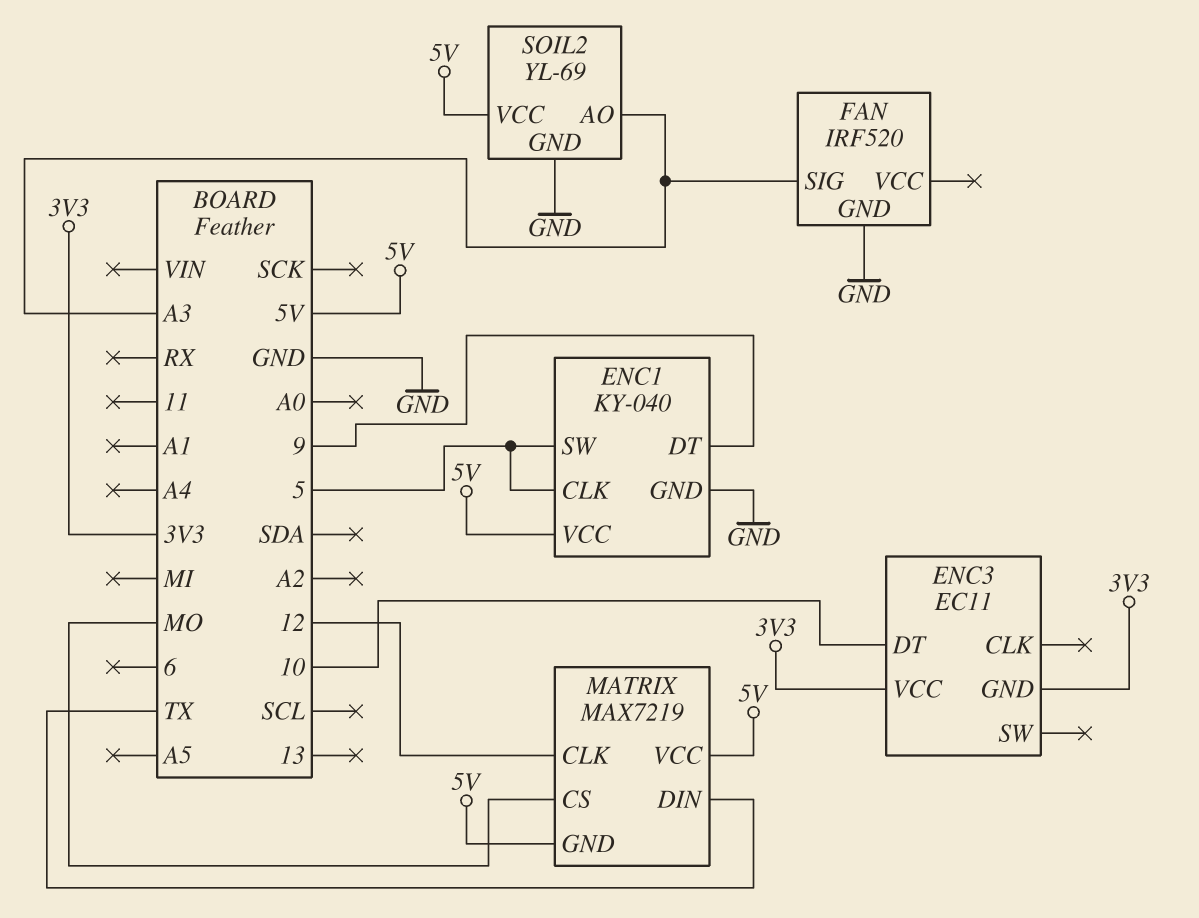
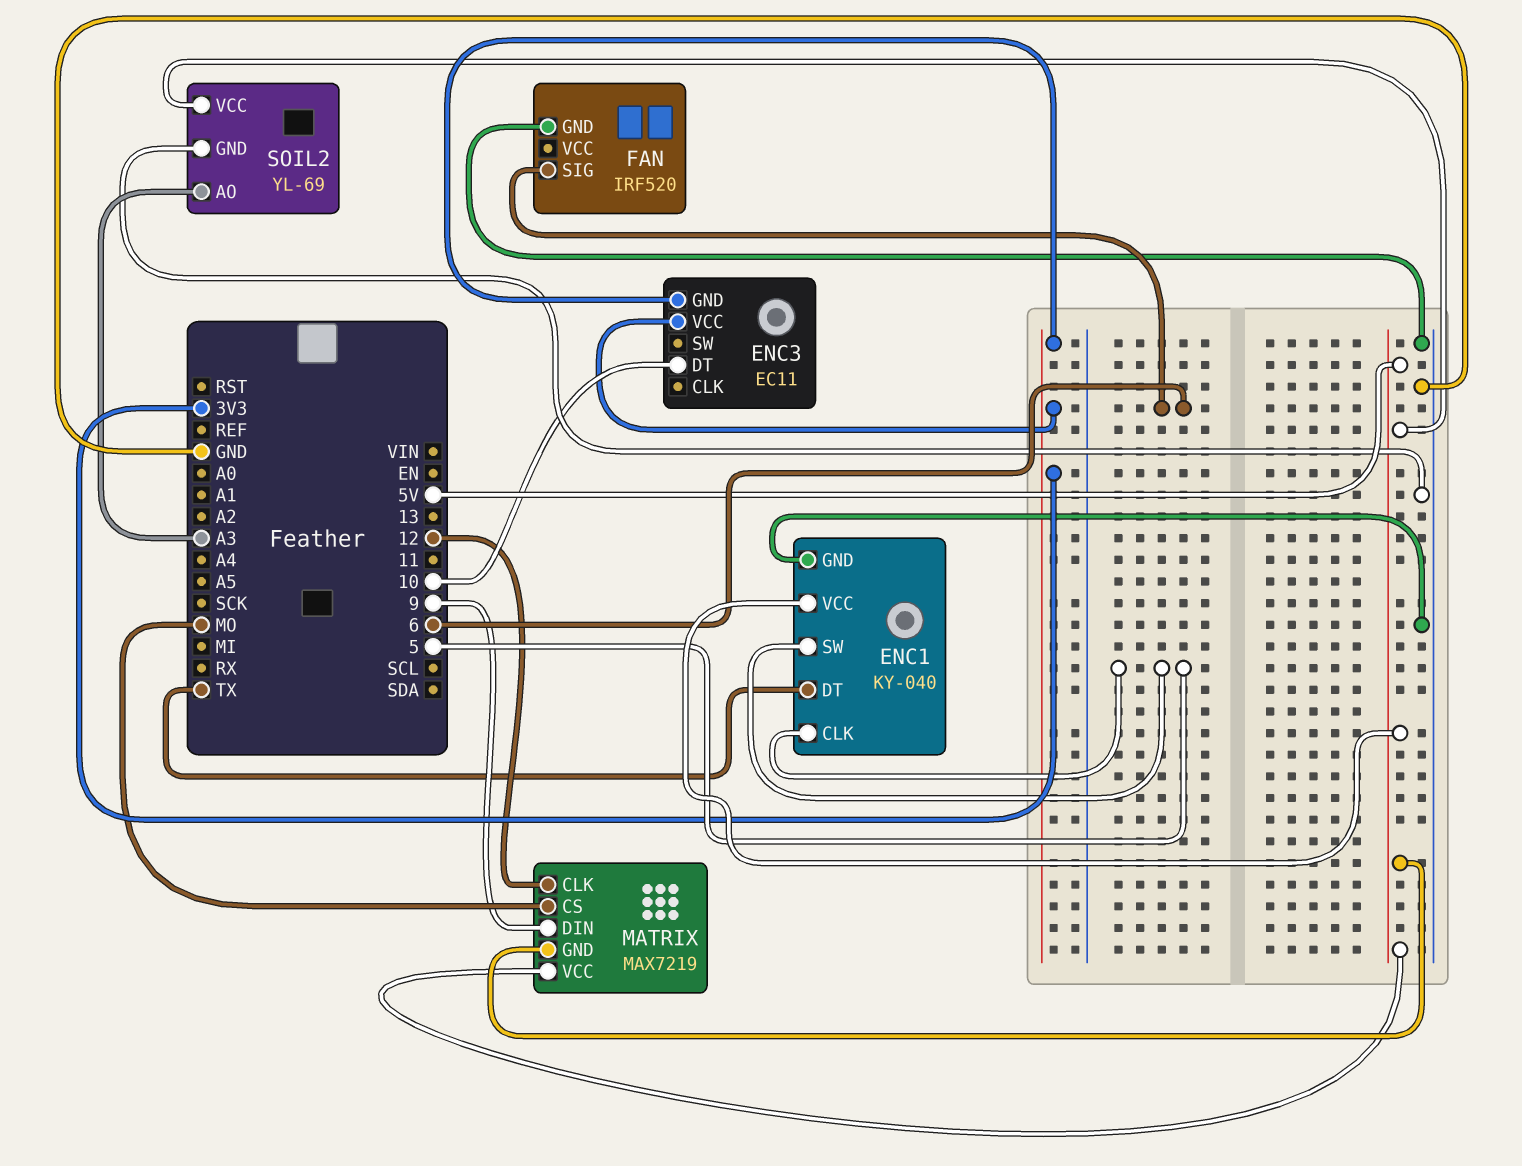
ENC1 pin DT: 9 -> TX
FAN pin SIG: A3 -> 6
MATRIX pin DIN: TX -> 9

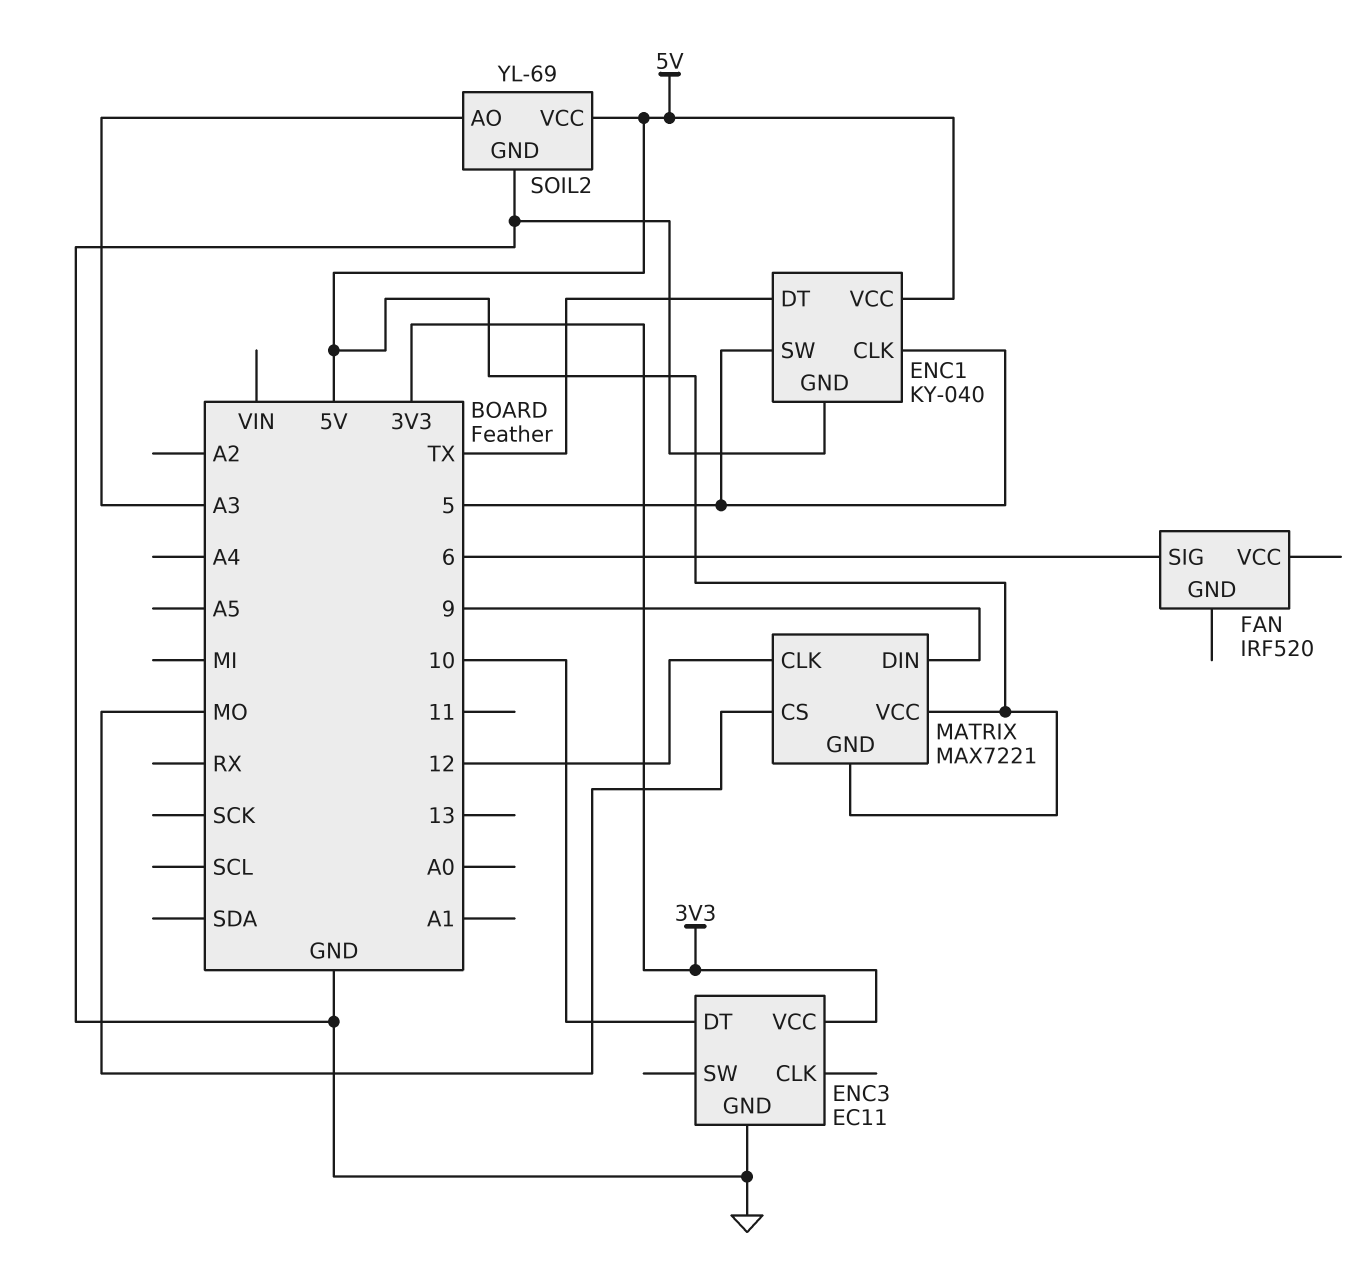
ENC3 pin GND: 3V3 -> GND
FAN pin GND: GND -> none
MATRIX: MAX7219 -> MAX7221

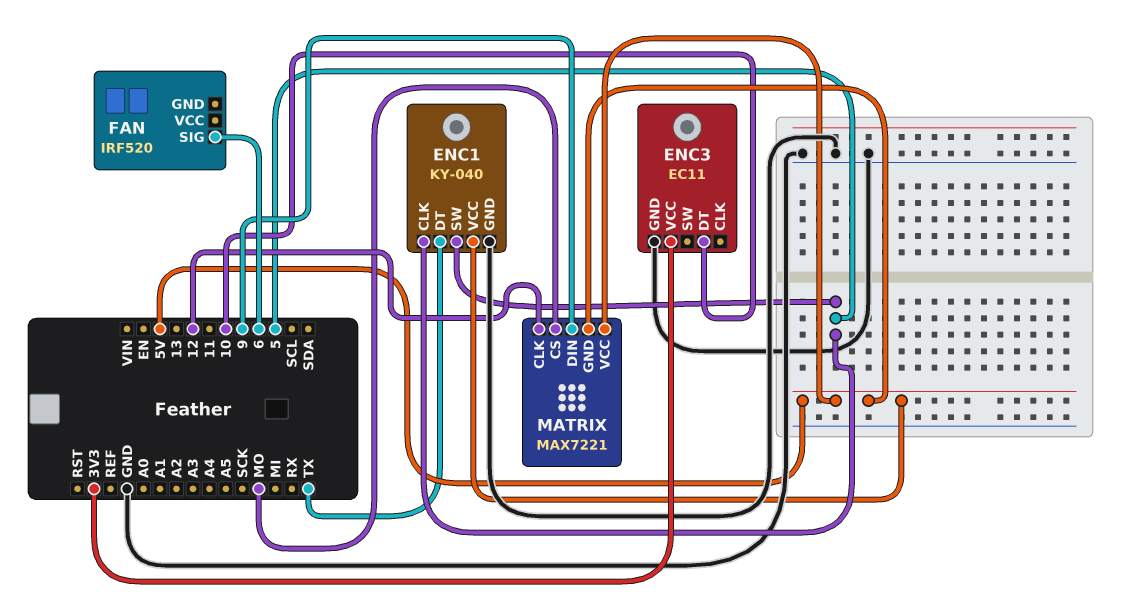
SOIL2: YL-69 -> none
SOIL2 pin AO: A3 -> none
SOIL2 pin GND: GND -> none
SOIL2 pin VCC: 5V -> none

